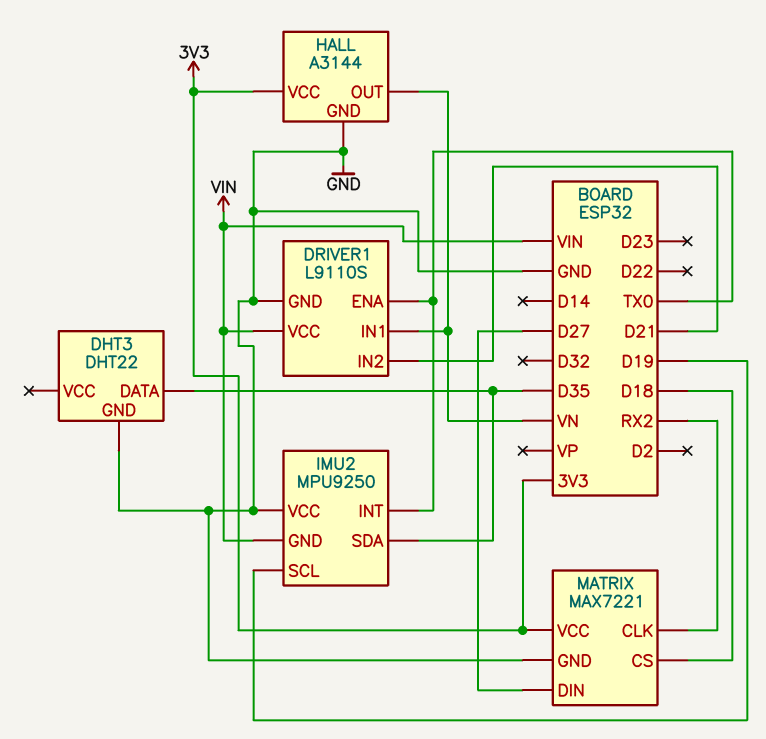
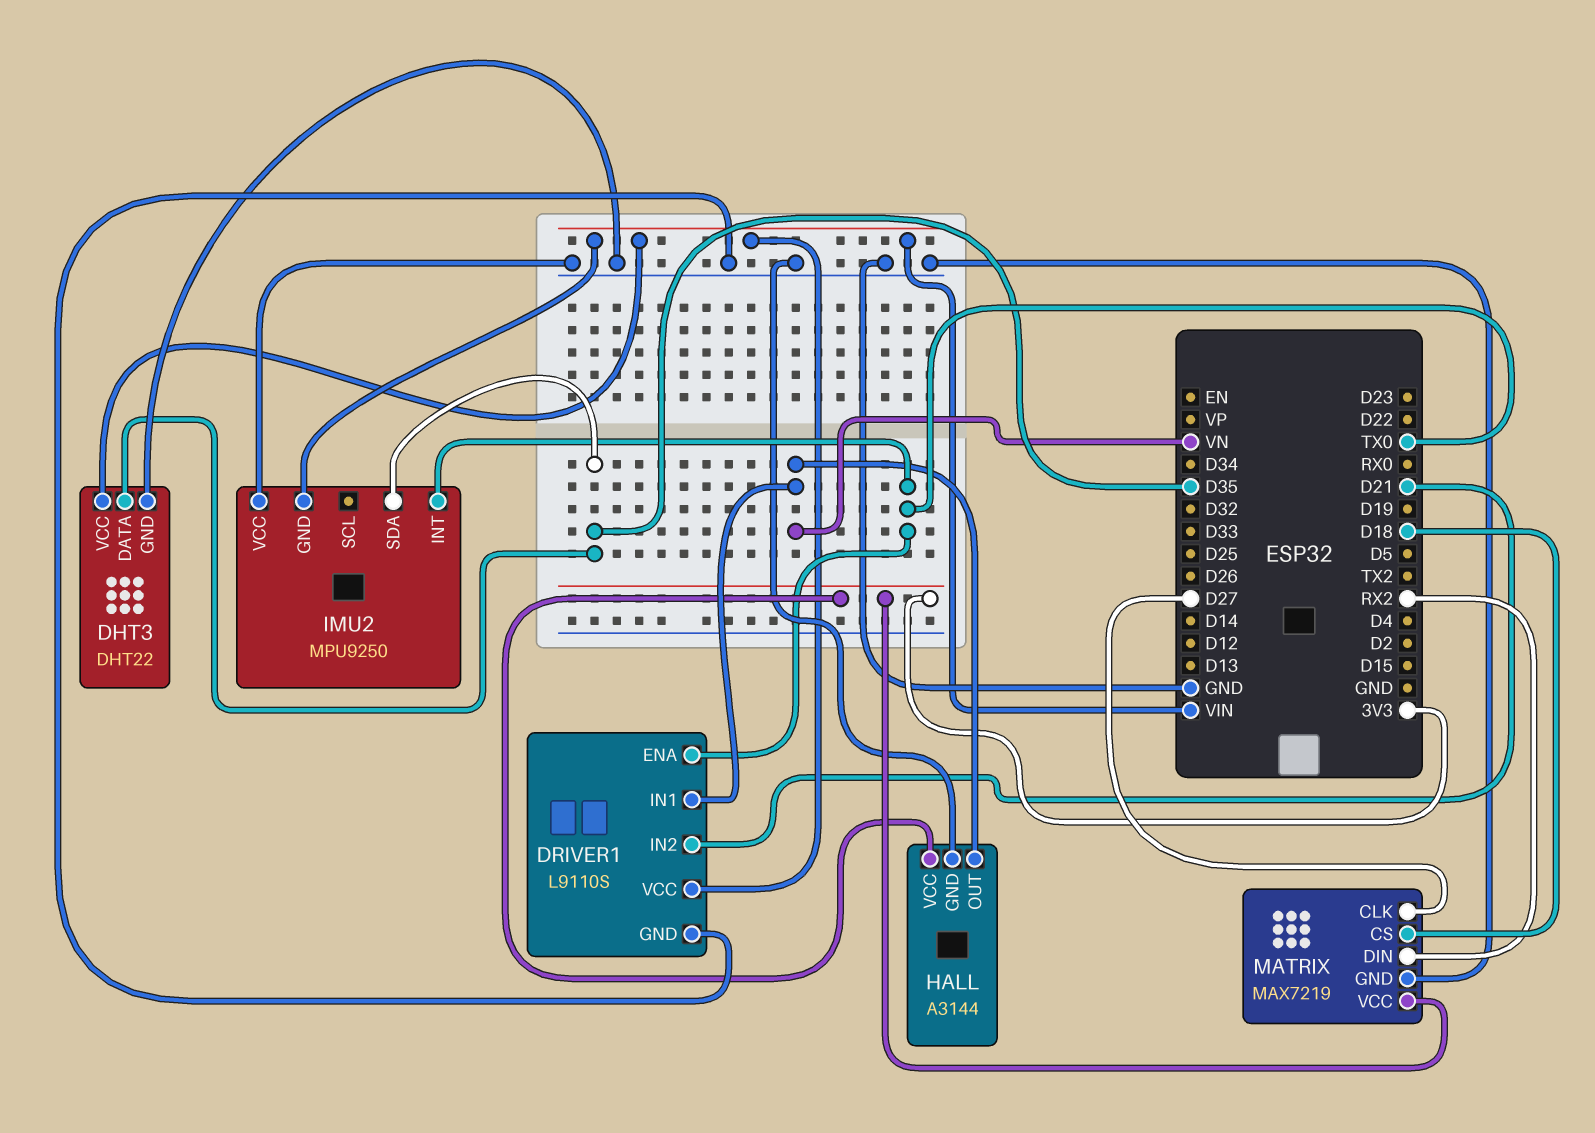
DHT3 pin VCC: none -> VIN
IMU2 pin SCL: D19 -> none
MATRIX: MAX7221 -> MAX7219
MATRIX pin CLK: RX2 -> D27
MATRIX pin DIN: D27 -> RX2

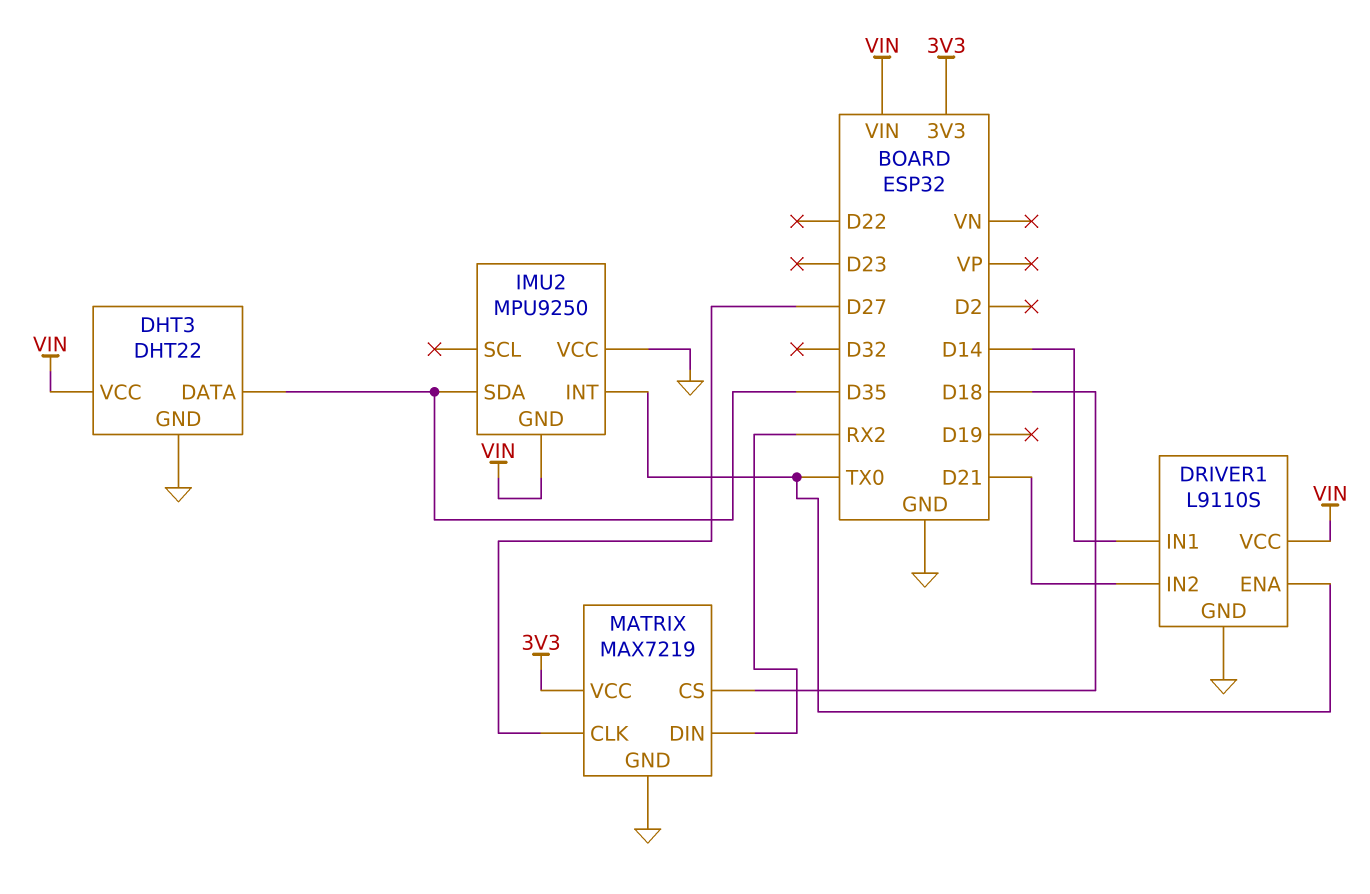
DRIVER1 pin IN1: VN -> D14
HALL: A3144 -> none
HALL pin GND: GND -> none
HALL pin OUT: VN -> none
HALL pin VCC: 3V3 -> none

